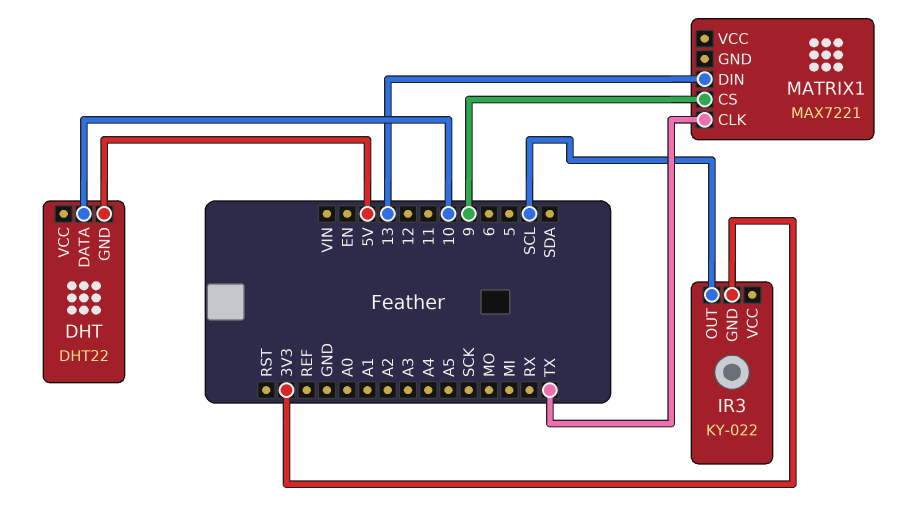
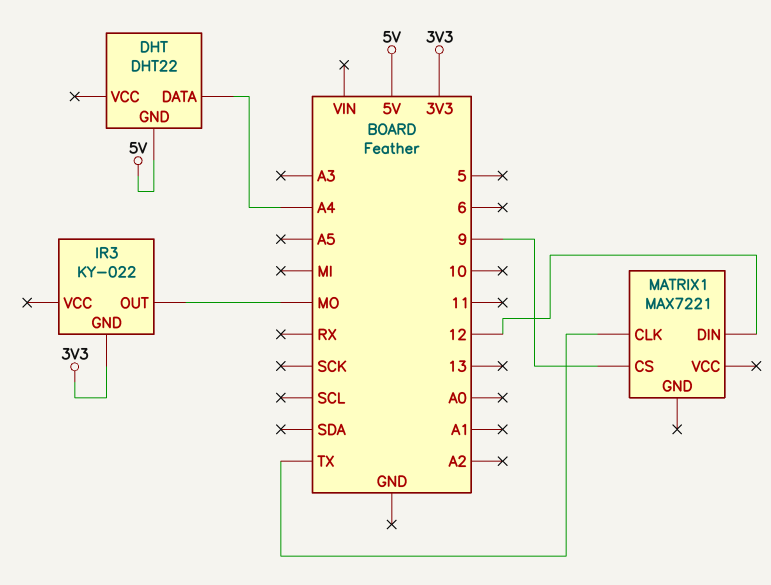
DHT pin DATA: 10 -> A4
IR3 pin OUT: SCL -> MO
MATRIX1 pin DIN: 13 -> 12

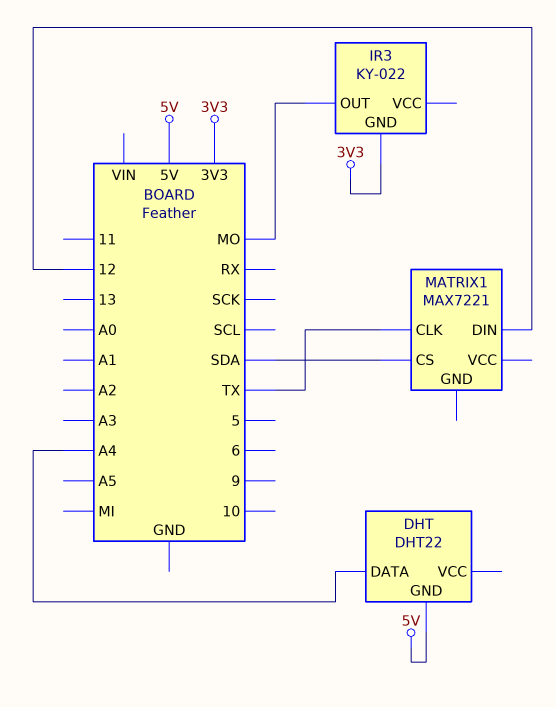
MATRIX1 pin CS: 9 -> SDA

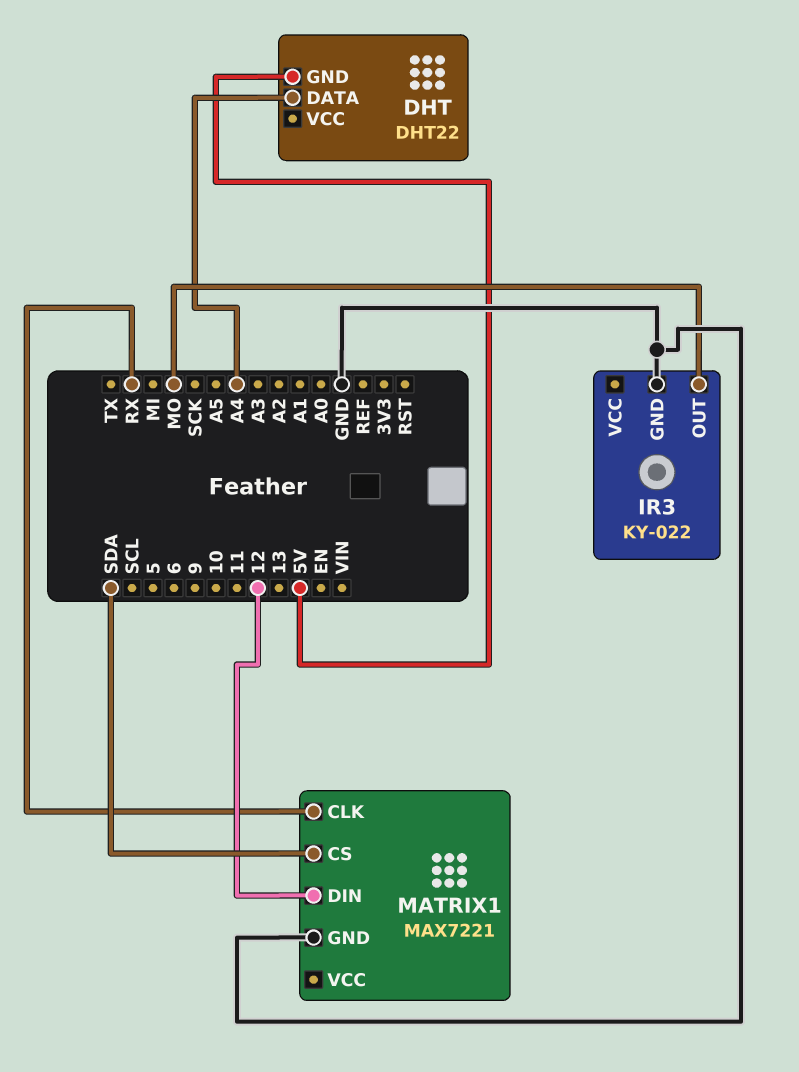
IR3 pin GND: 3V3 -> GND
MATRIX1 pin CLK: TX -> RX
MATRIX1 pin GND: none -> GND

